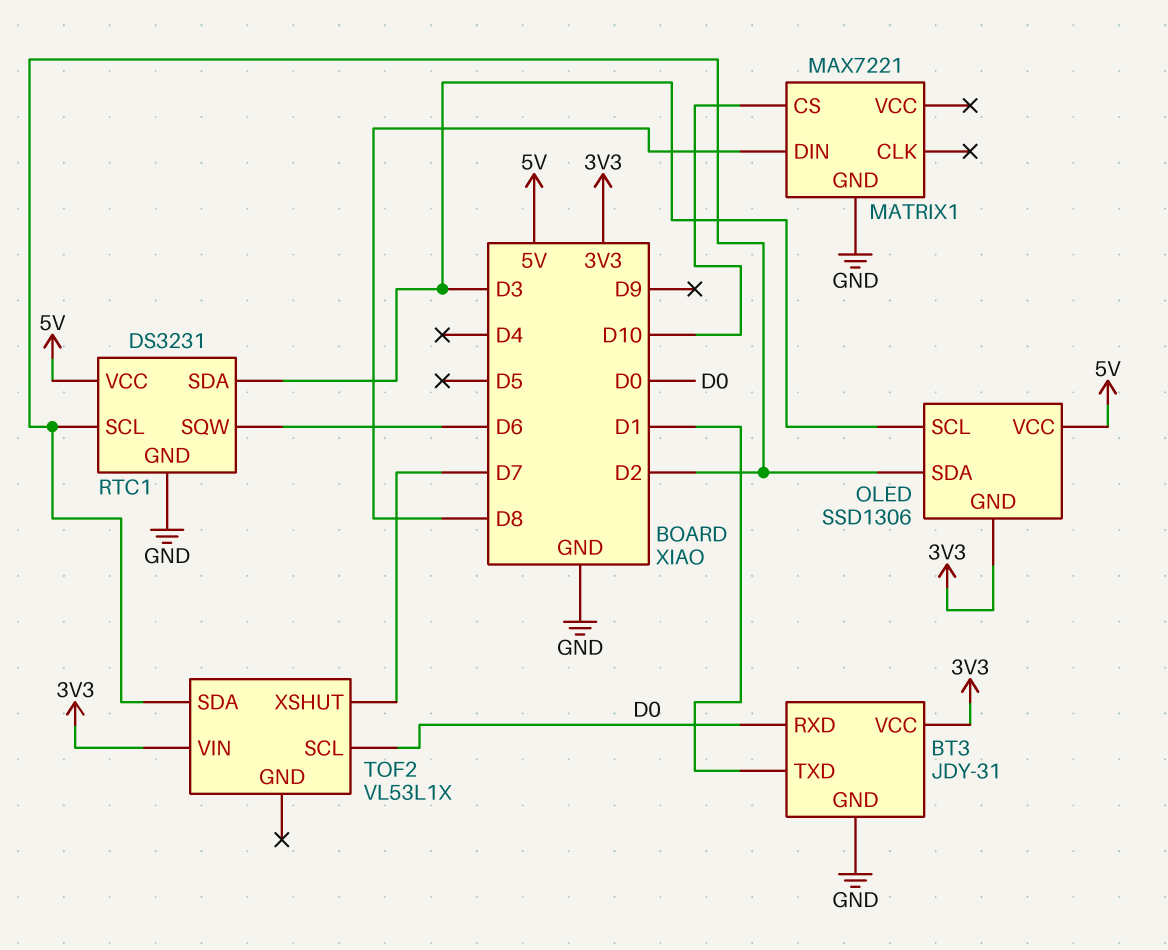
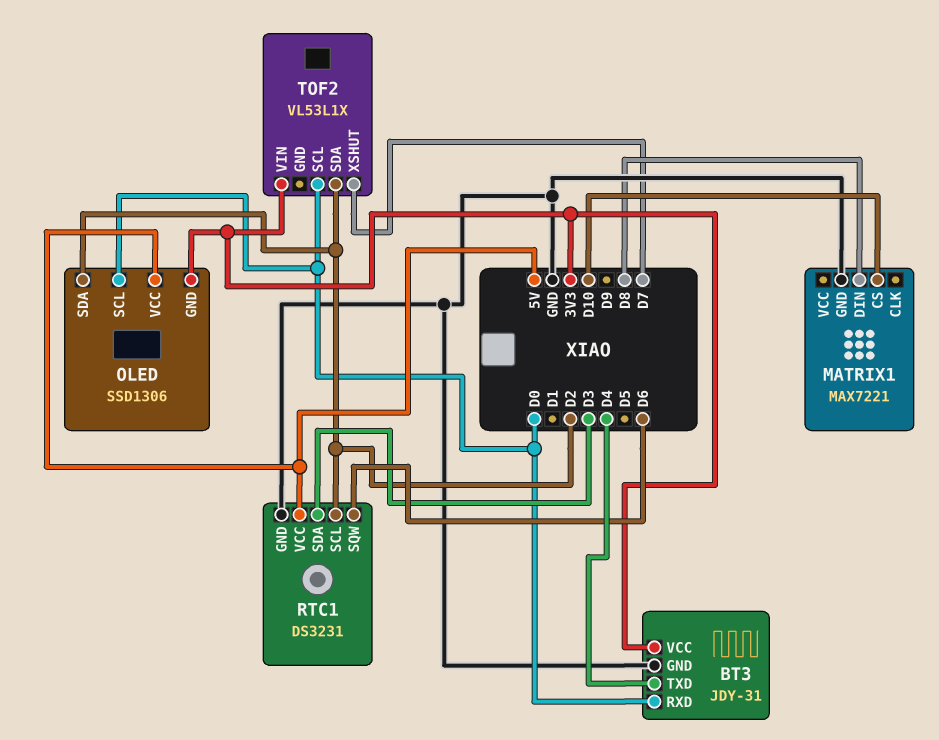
BT3 pin TXD: D1 -> D4
OLED pin SCL: D3 -> D0

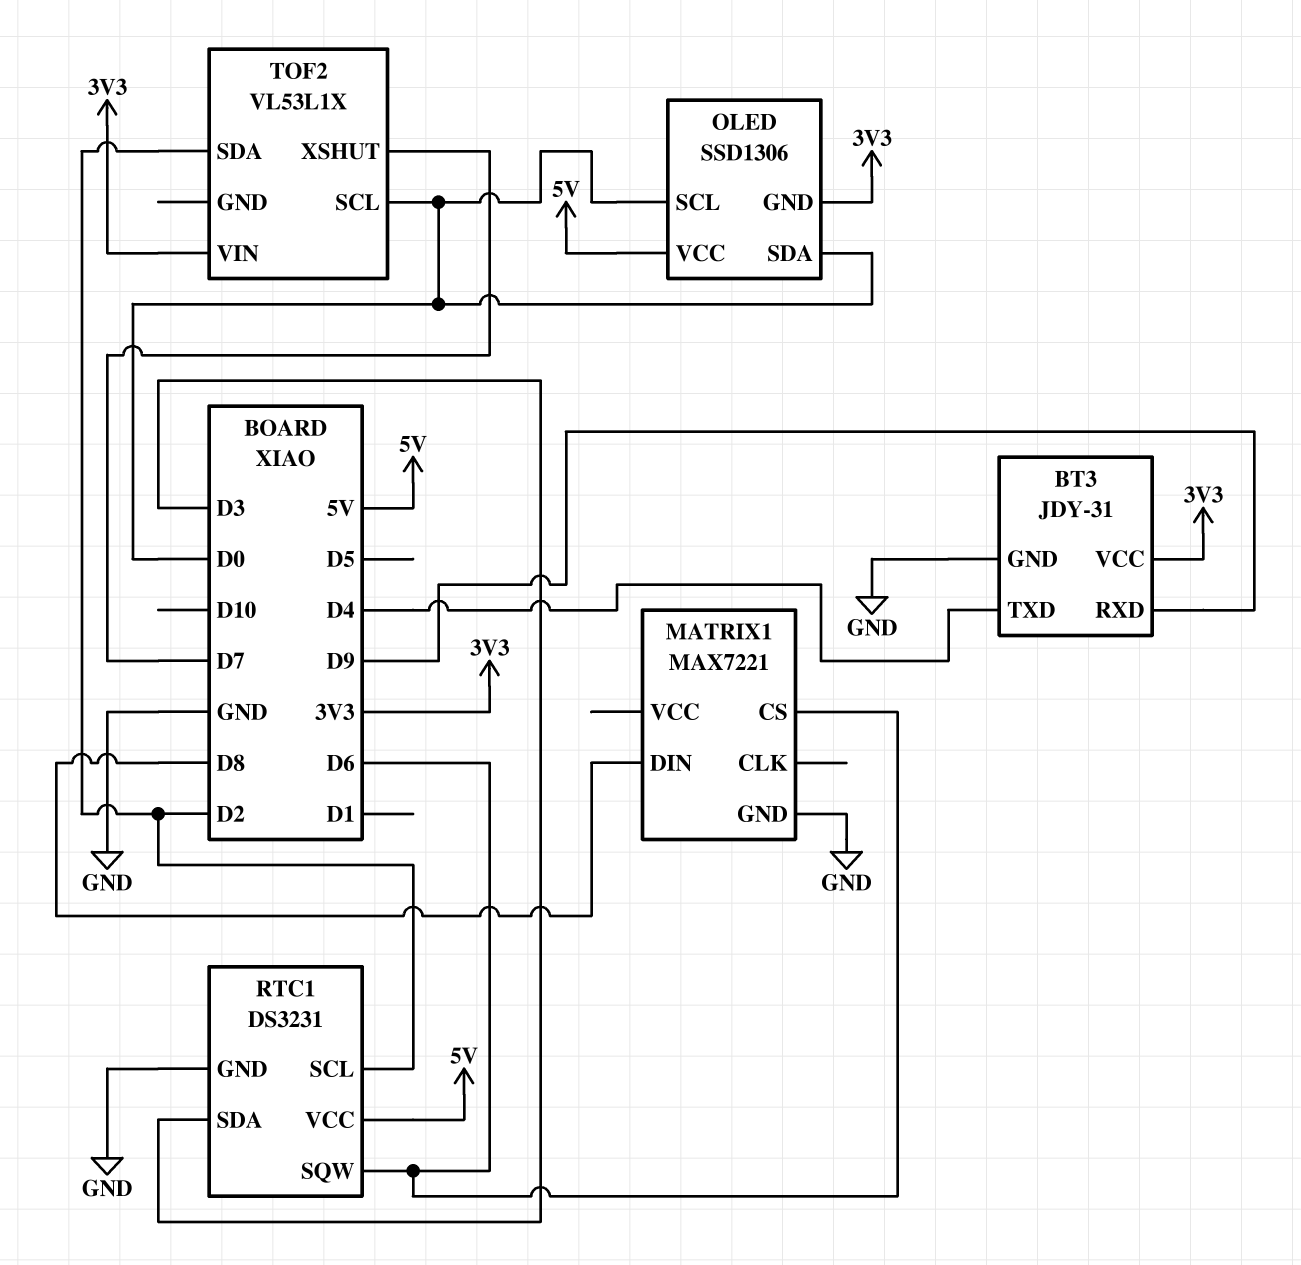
BT3 pin RXD: D0 -> D9
MATRIX1 pin CS: D10 -> D6
OLED pin SDA: D2 -> D0

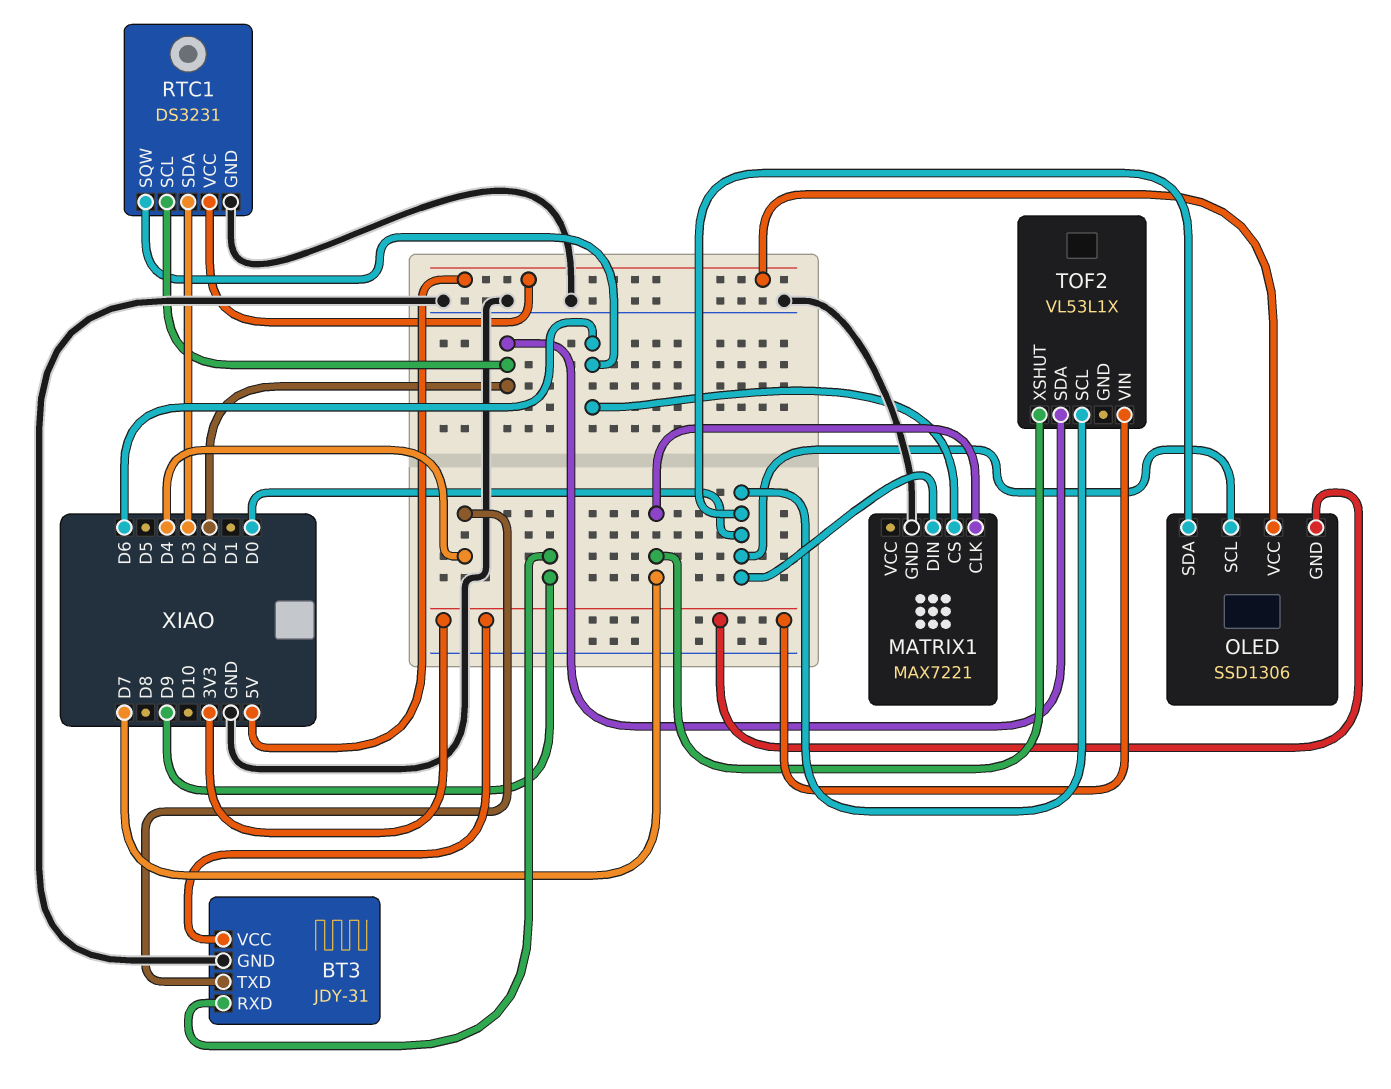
MATRIX1 pin CLK: none -> D7
MATRIX1 pin DIN: D8 -> D0

